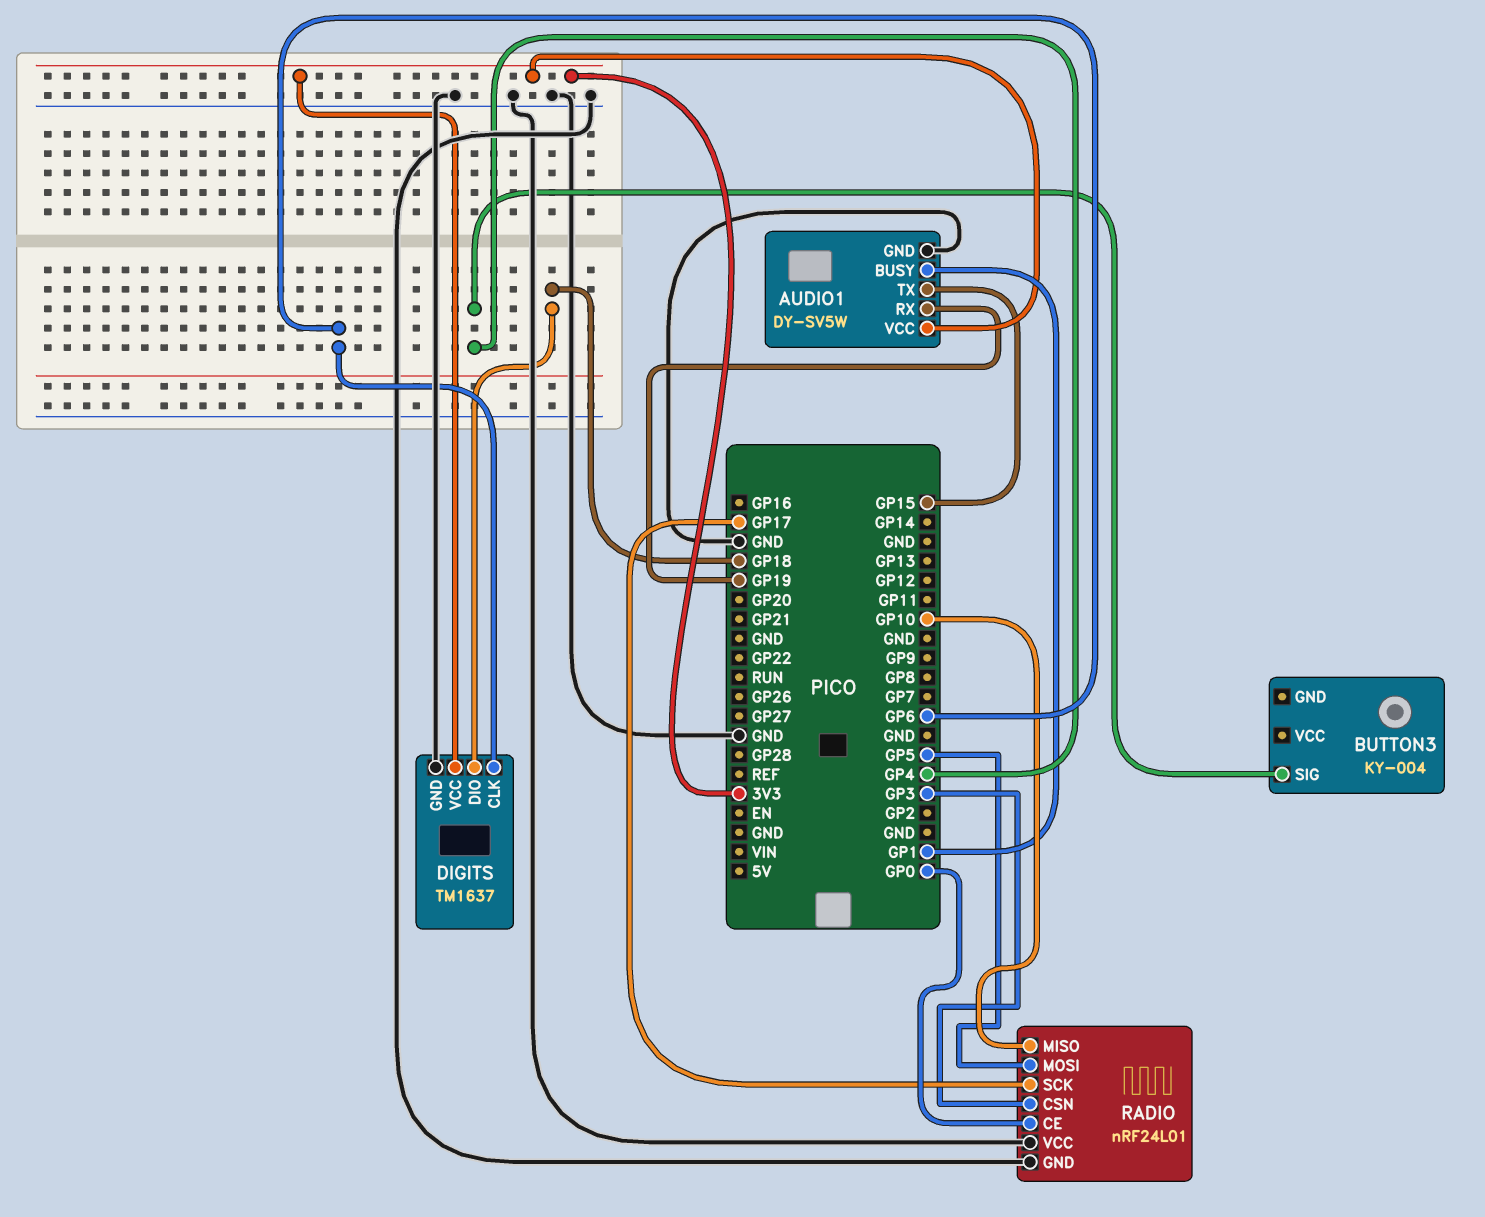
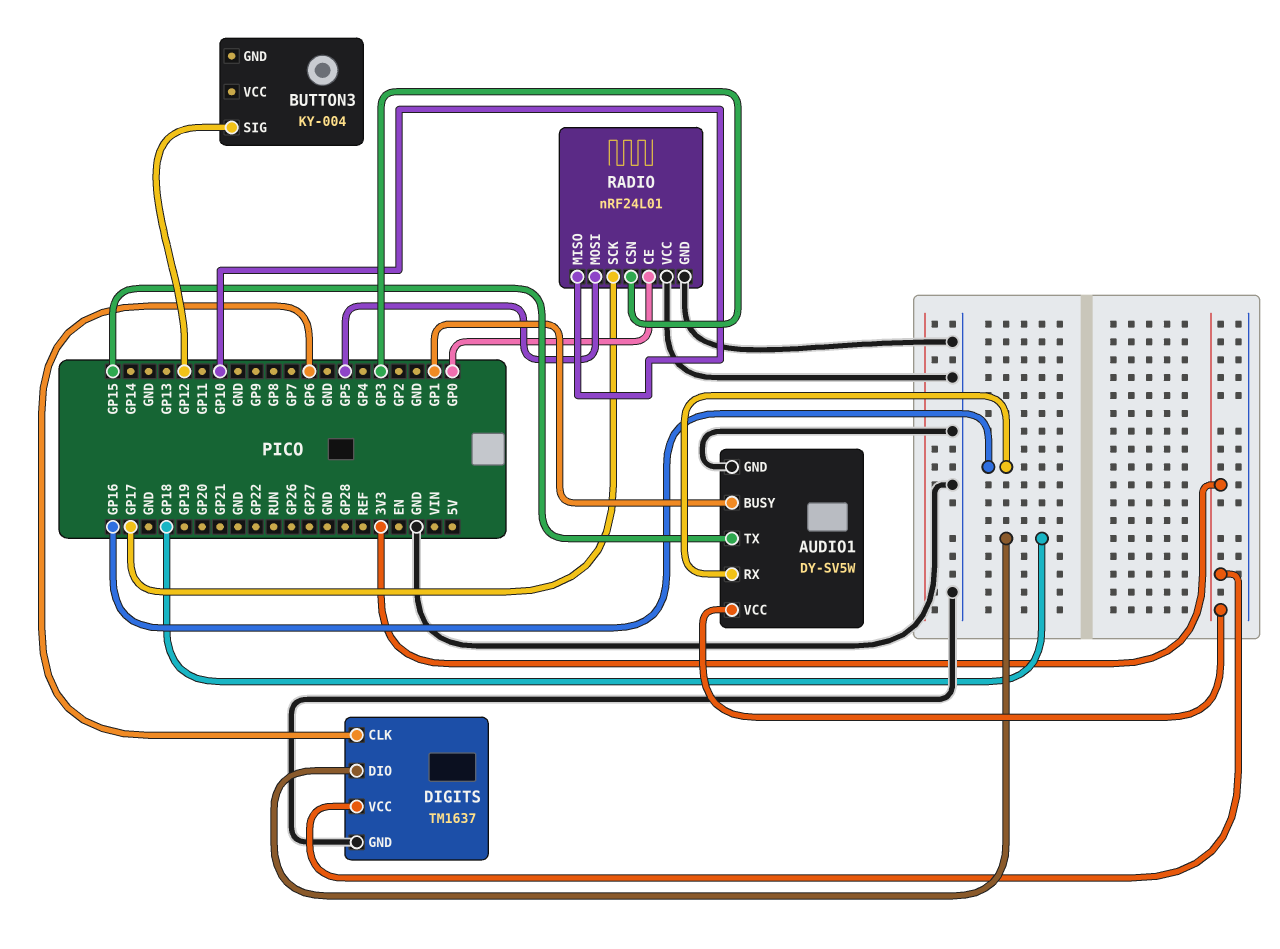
AUDIO1 pin RX: GP19 -> GP16
BUTTON3 pin SIG: GP4 -> GP12

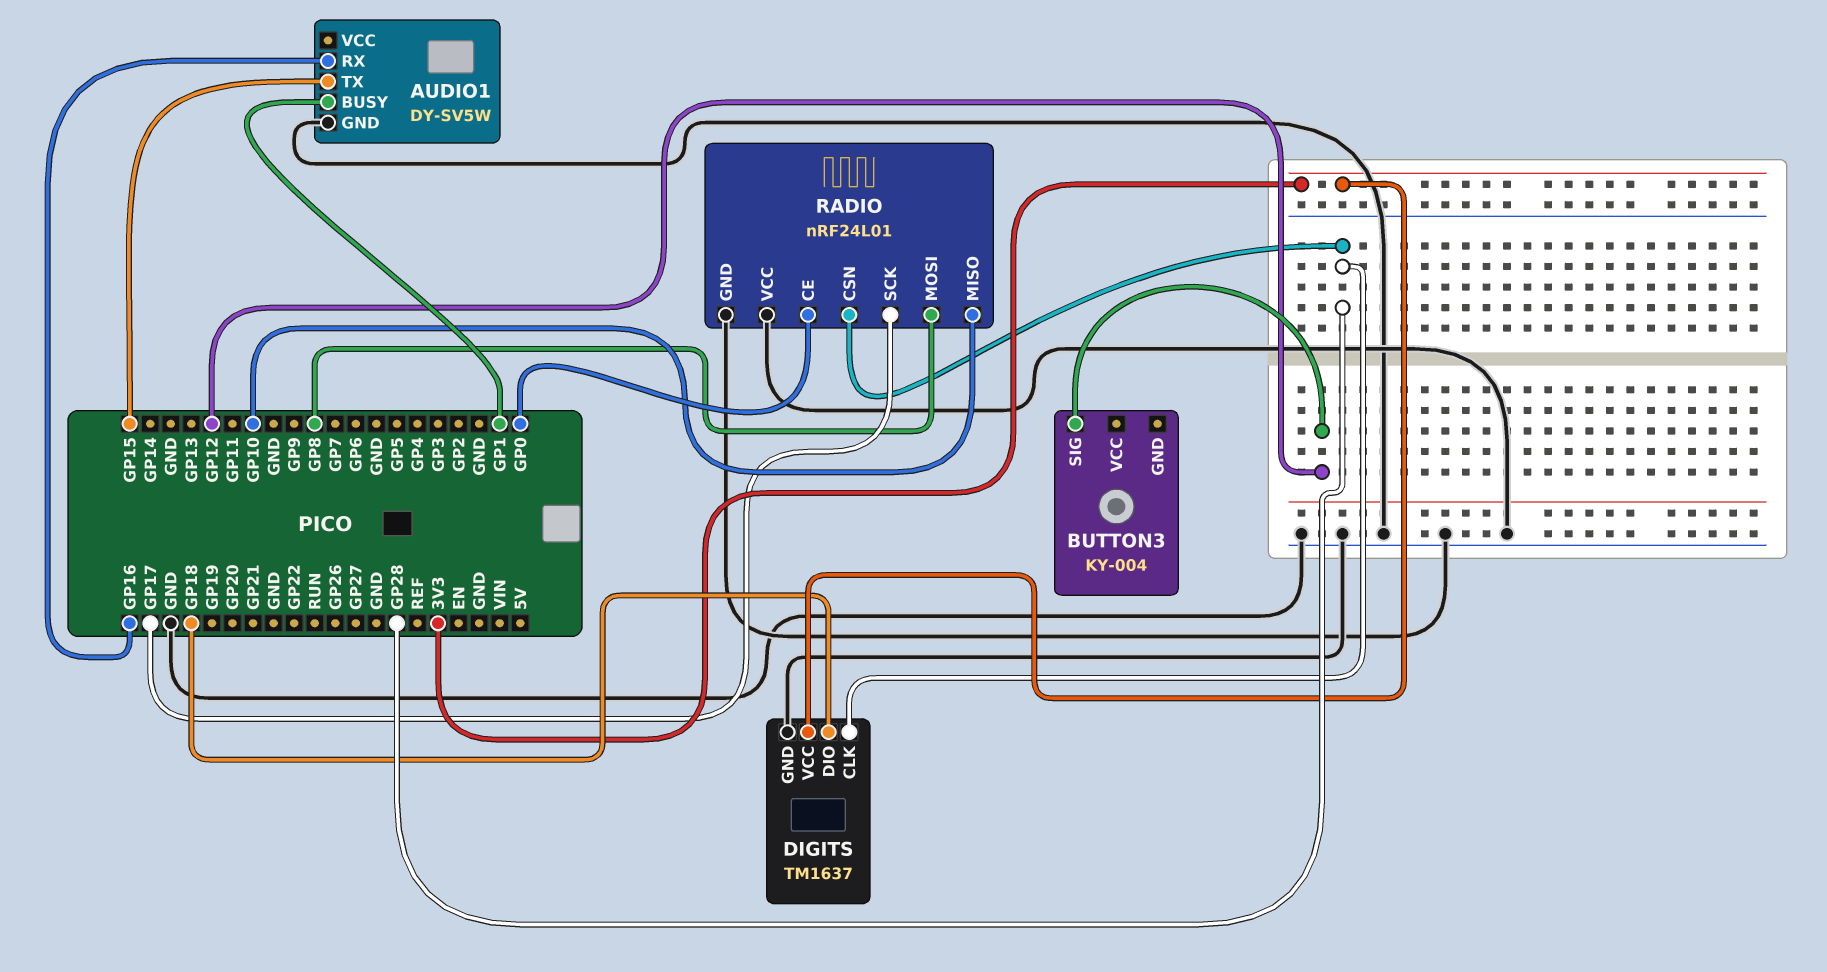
AUDIO1 pin VCC: 3V3 -> none
DIGITS pin CLK: GP6 -> GP28
RADIO pin CSN: GP3 -> GP28
RADIO pin MOSI: GP5 -> GP8

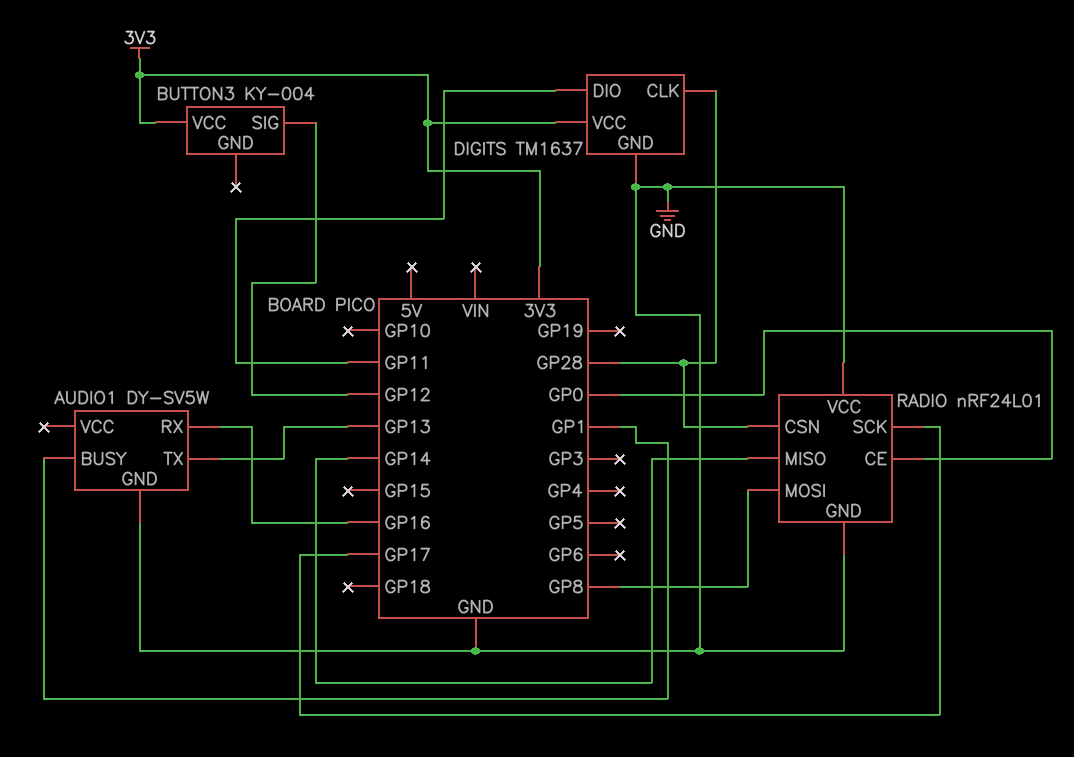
AUDIO1 pin TX: GP15 -> GP13
BUTTON3 pin VCC: none -> 3V3
DIGITS pin DIO: GP18 -> GP11
RADIO pin MISO: GP10 -> GP14

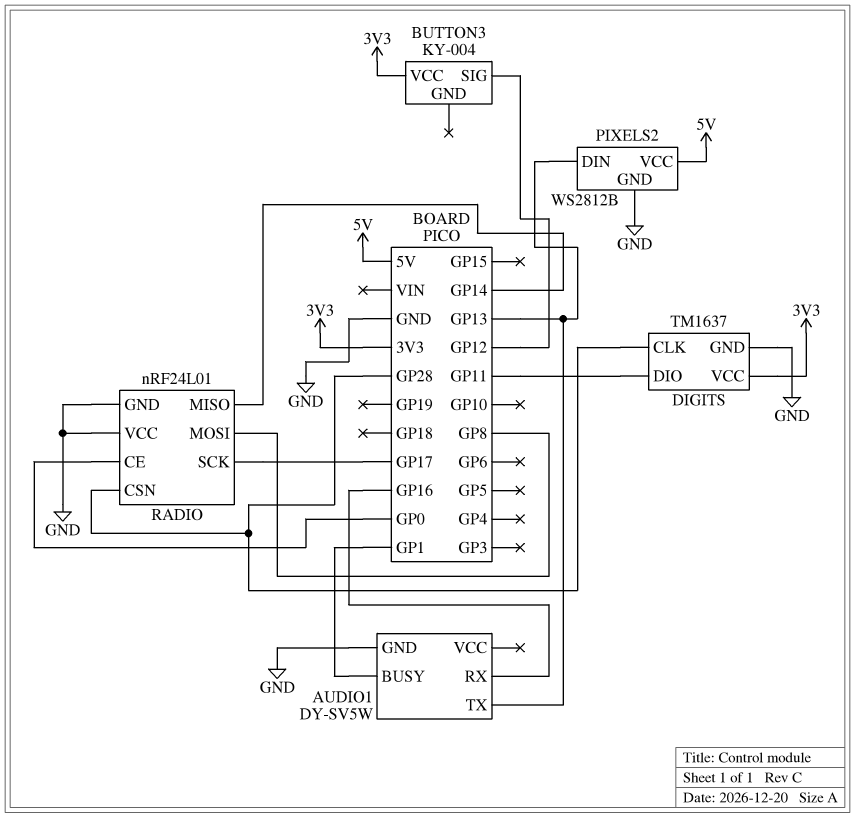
PIXELS2: none -> WS2812B
PIXELS2 pin DIN: none -> GP13
PIXELS2 pin GND: none -> GND
PIXELS2 pin VCC: none -> 5V

